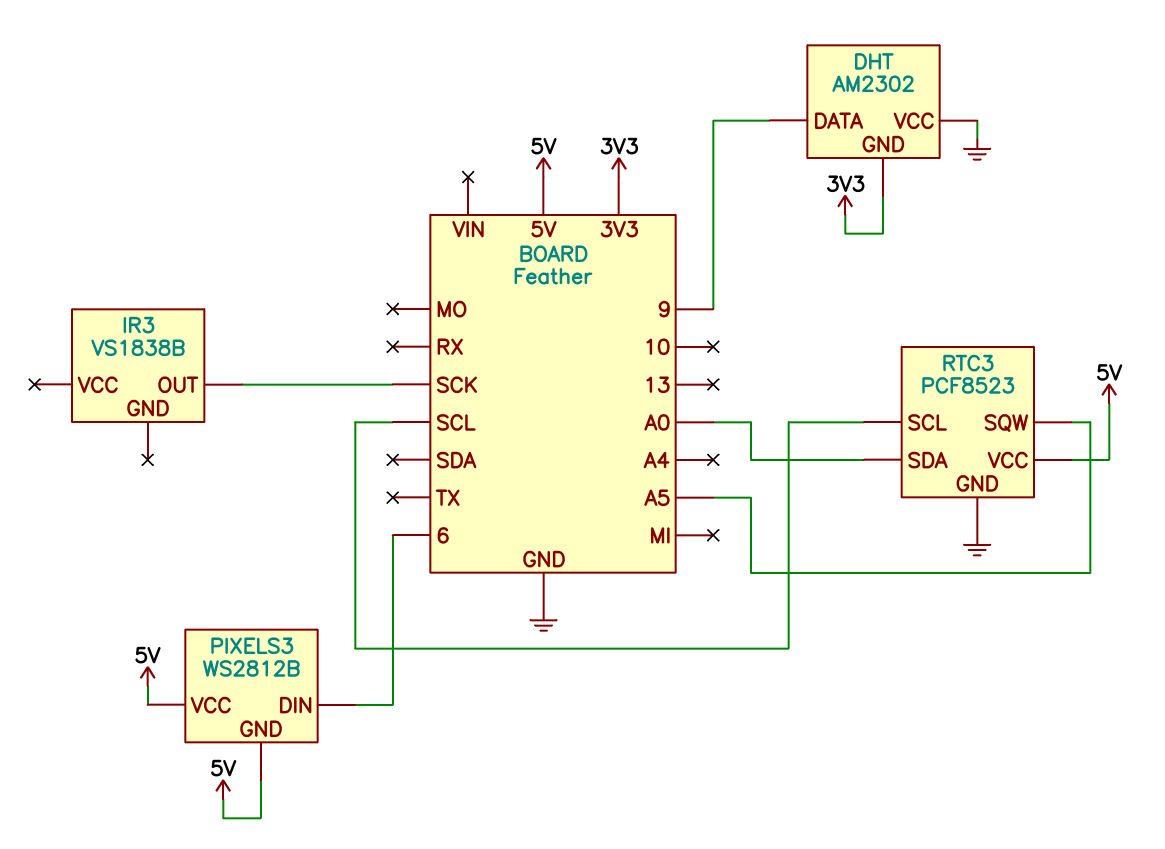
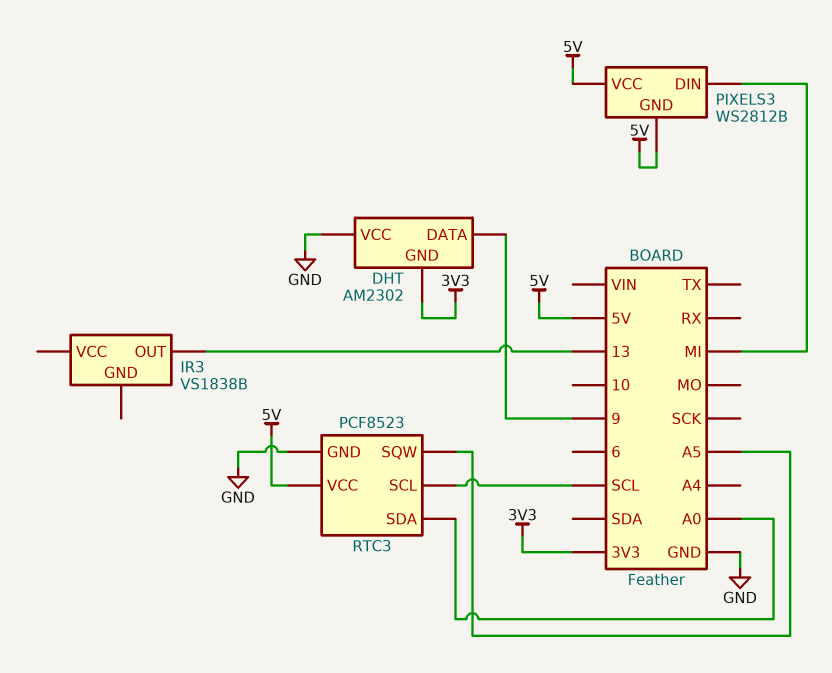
IR3 pin OUT: SCK -> 13
PIXELS3 pin DIN: 6 -> MI

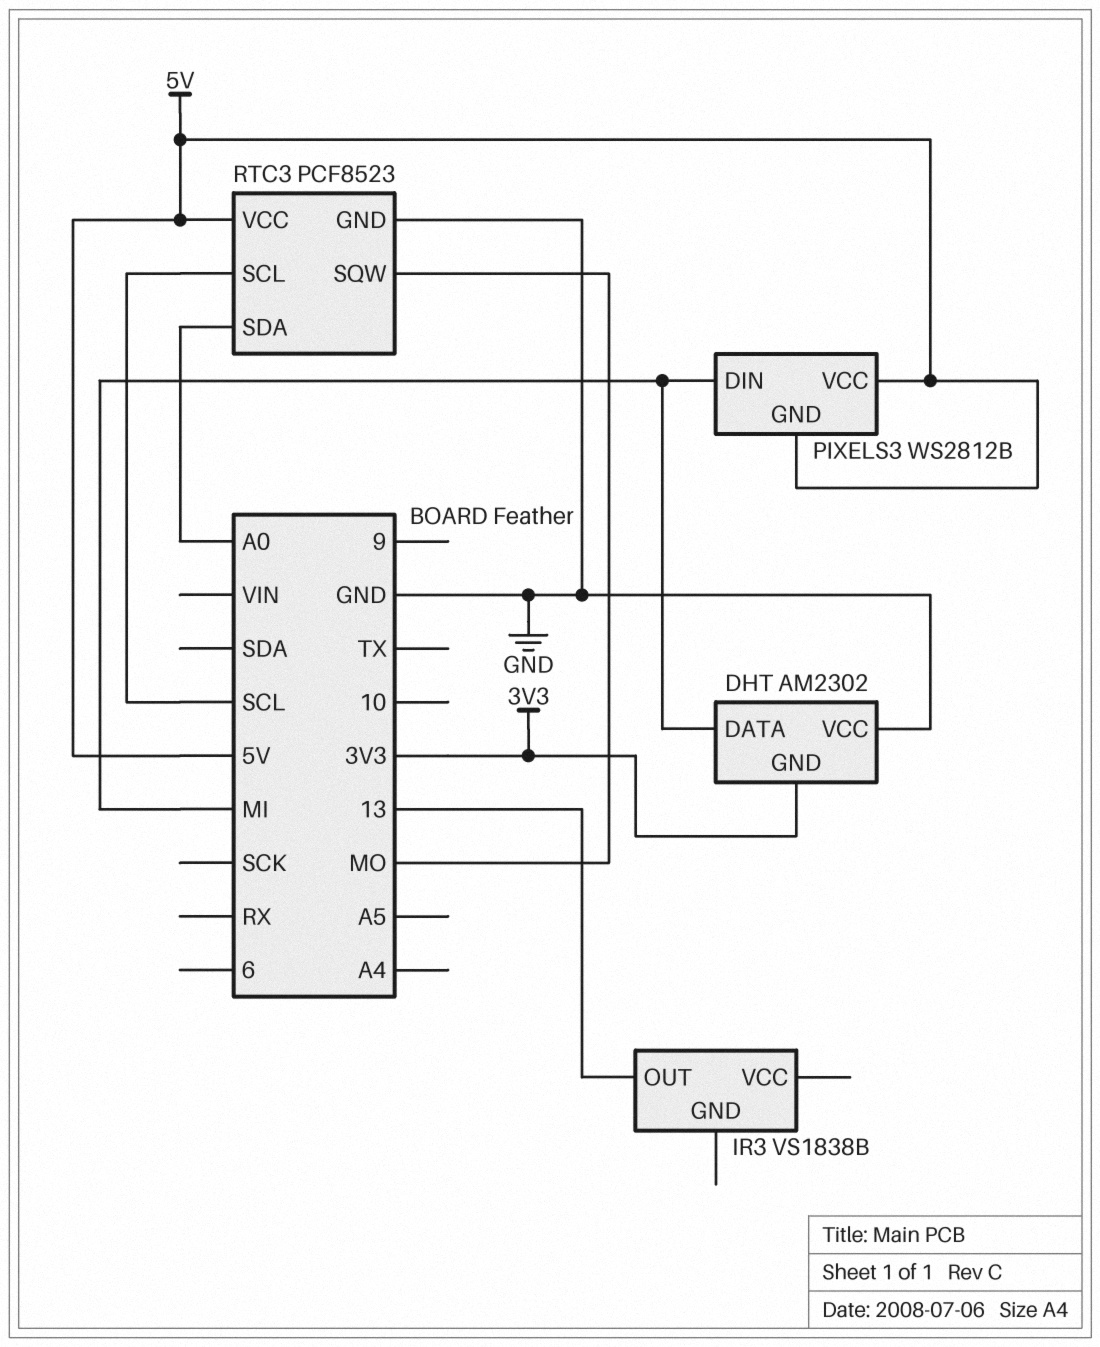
DHT pin DATA: 9 -> MI
RTC3 pin SQW: A5 -> MO

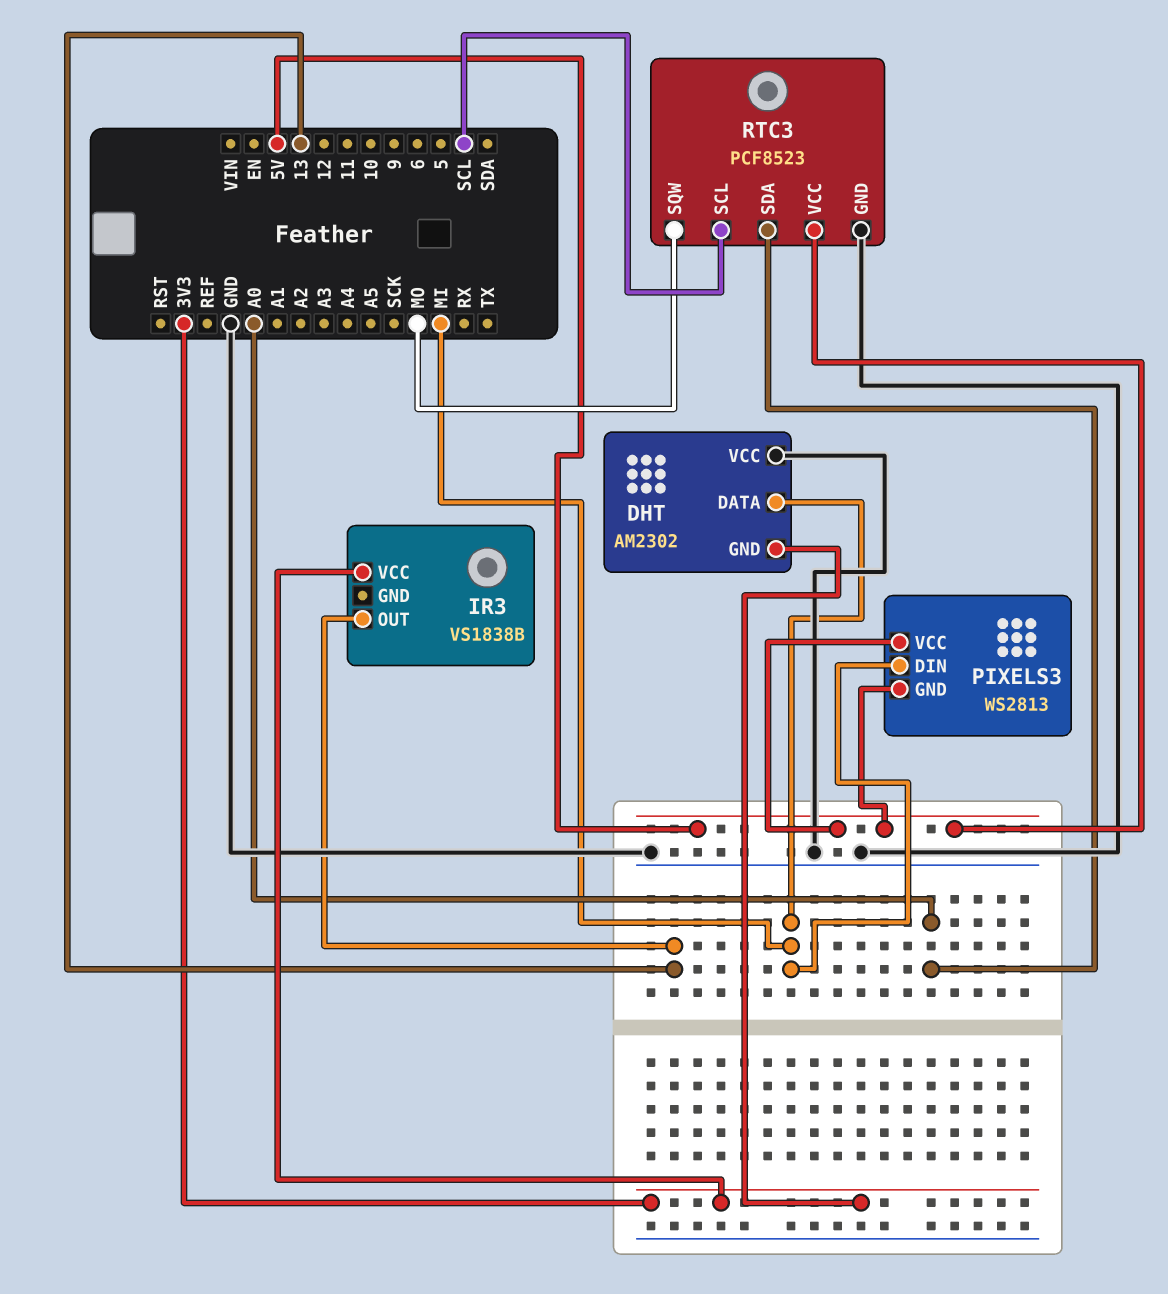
IR3 pin VCC: none -> 3V3
PIXELS3: WS2812B -> WS2813

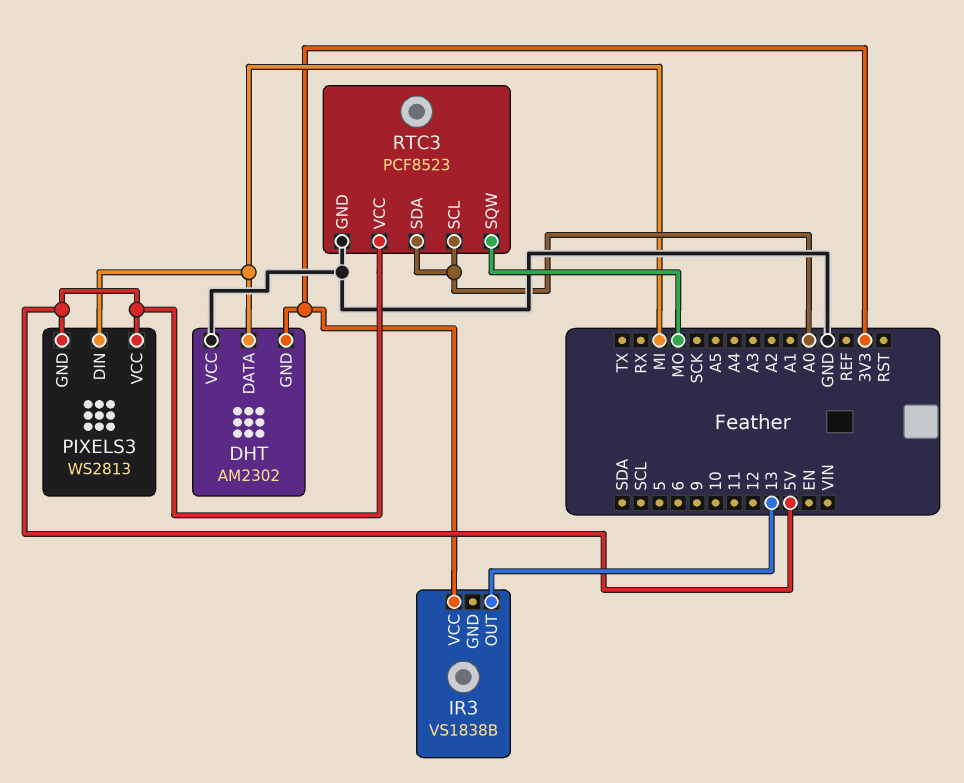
RTC3 pin SCL: SCL -> A0

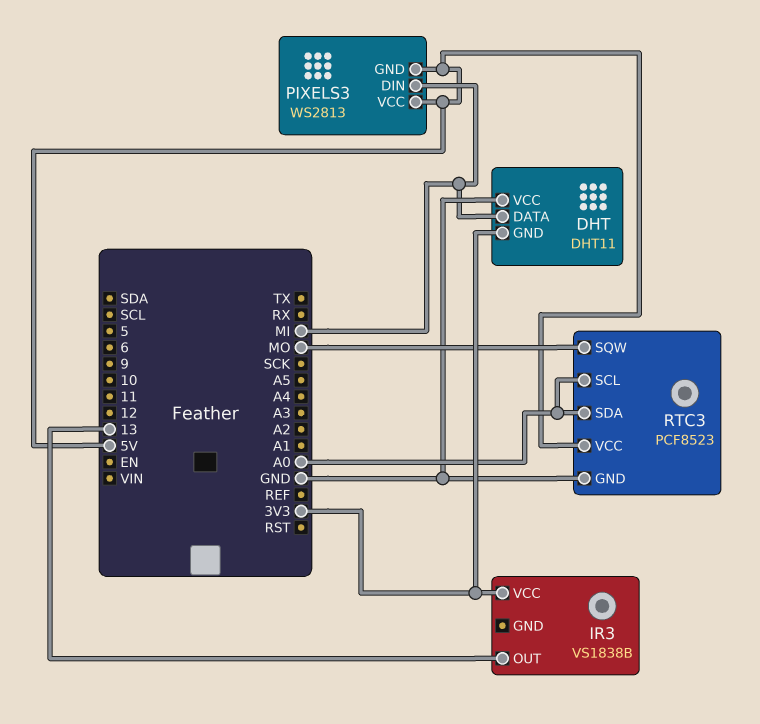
DHT: AM2302 -> DHT11

